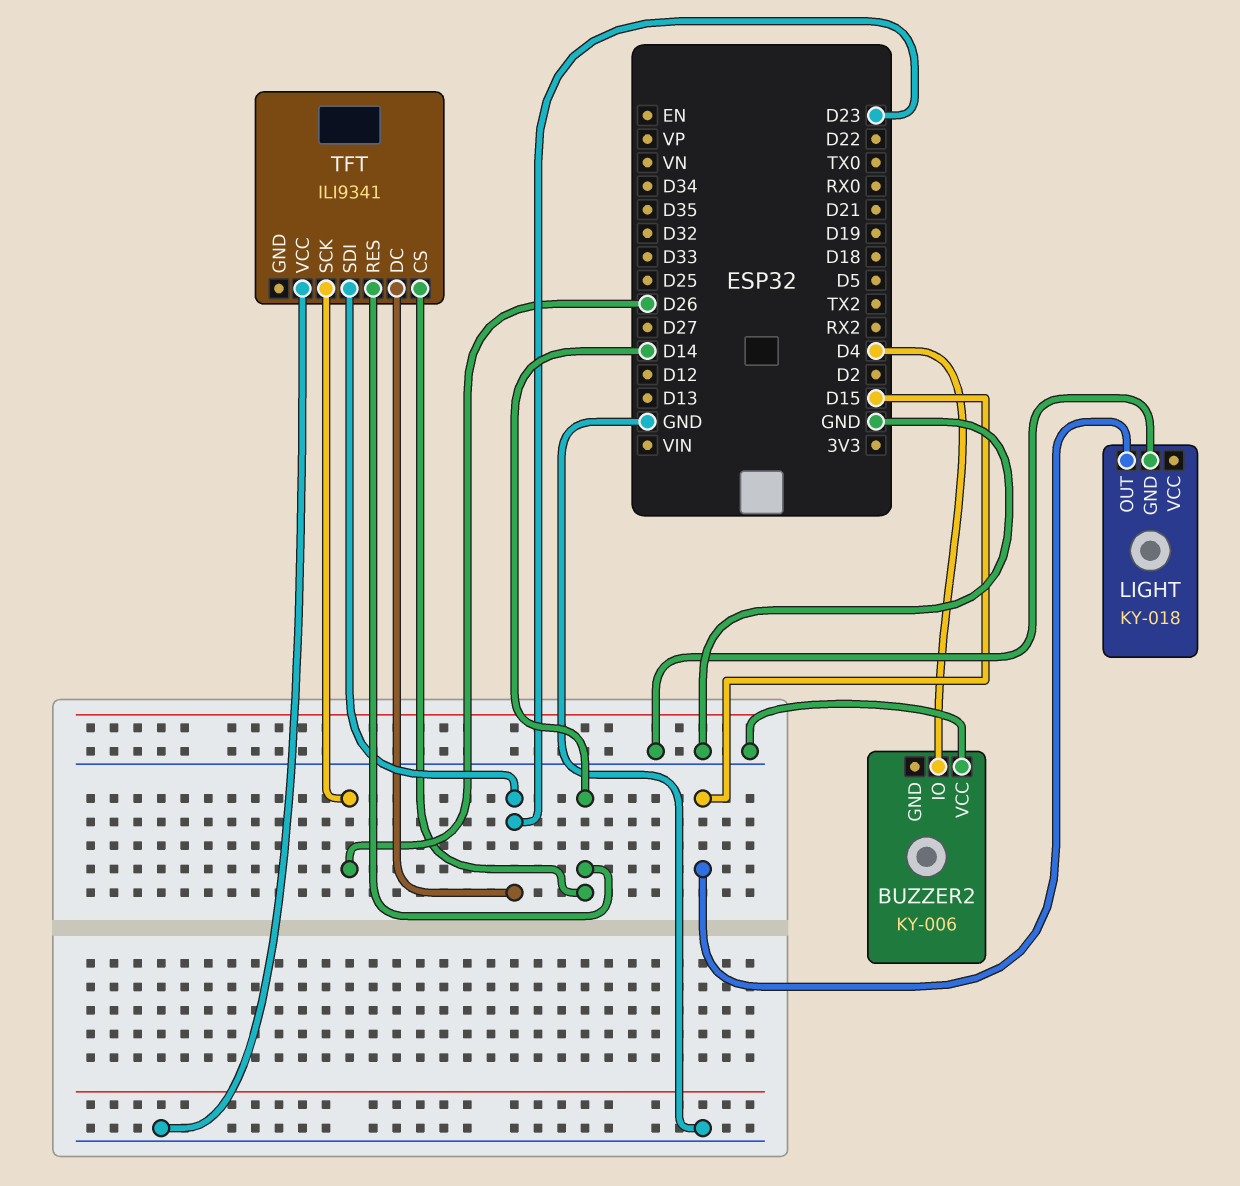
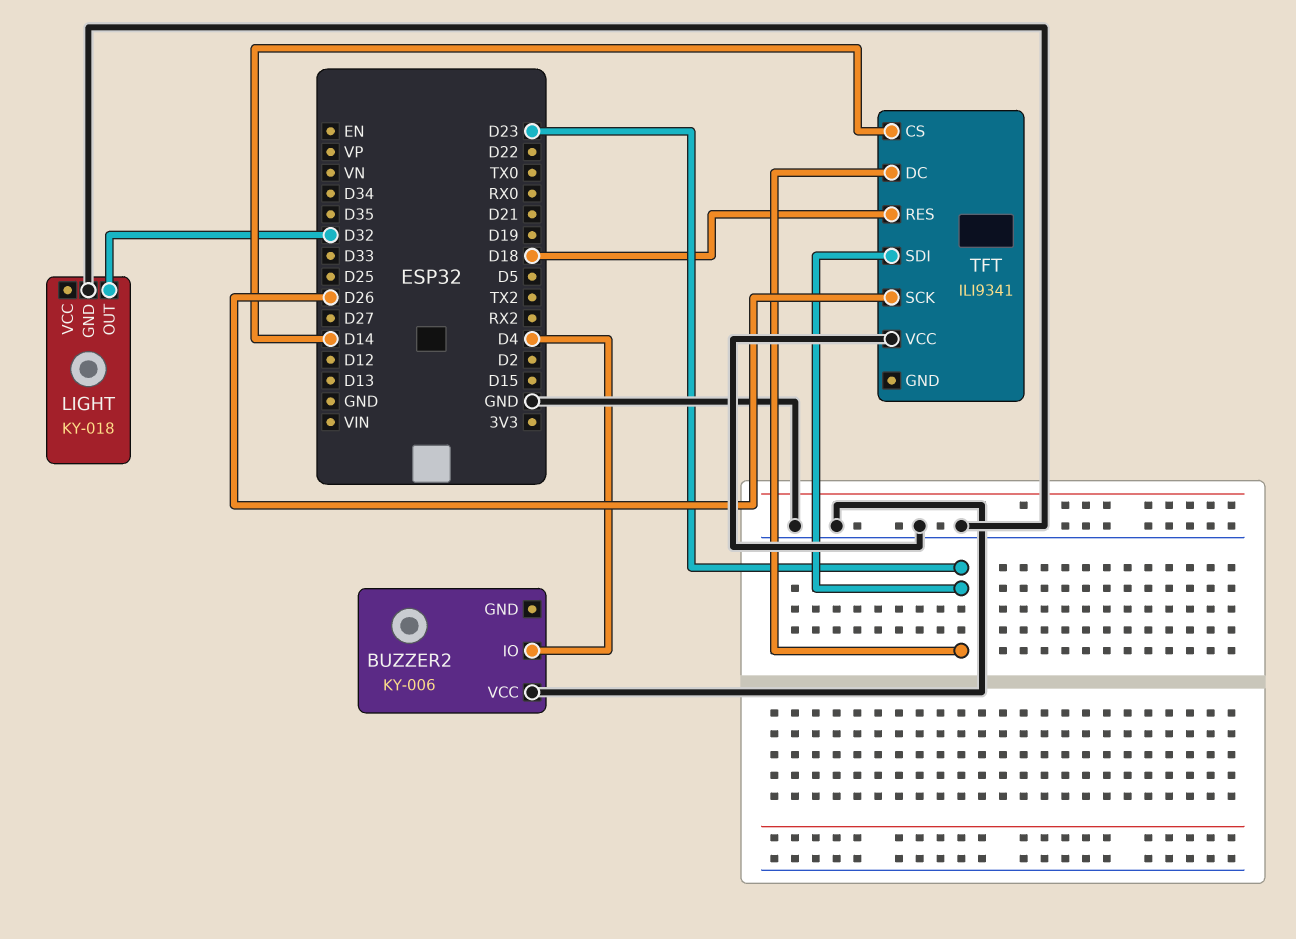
LIGHT pin OUT: D15 -> D32
TFT pin RES: D14 -> D18

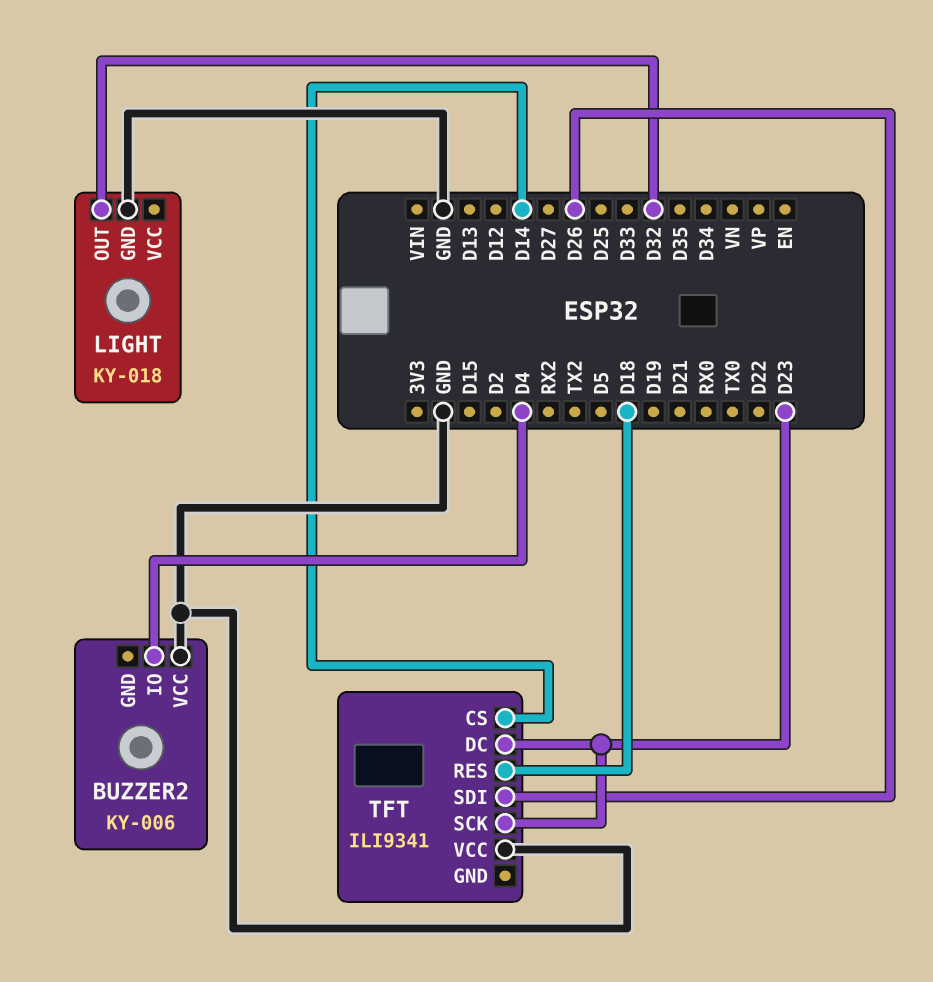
TFT pin SCK: D26 -> D23
TFT pin SDI: D23 -> D26

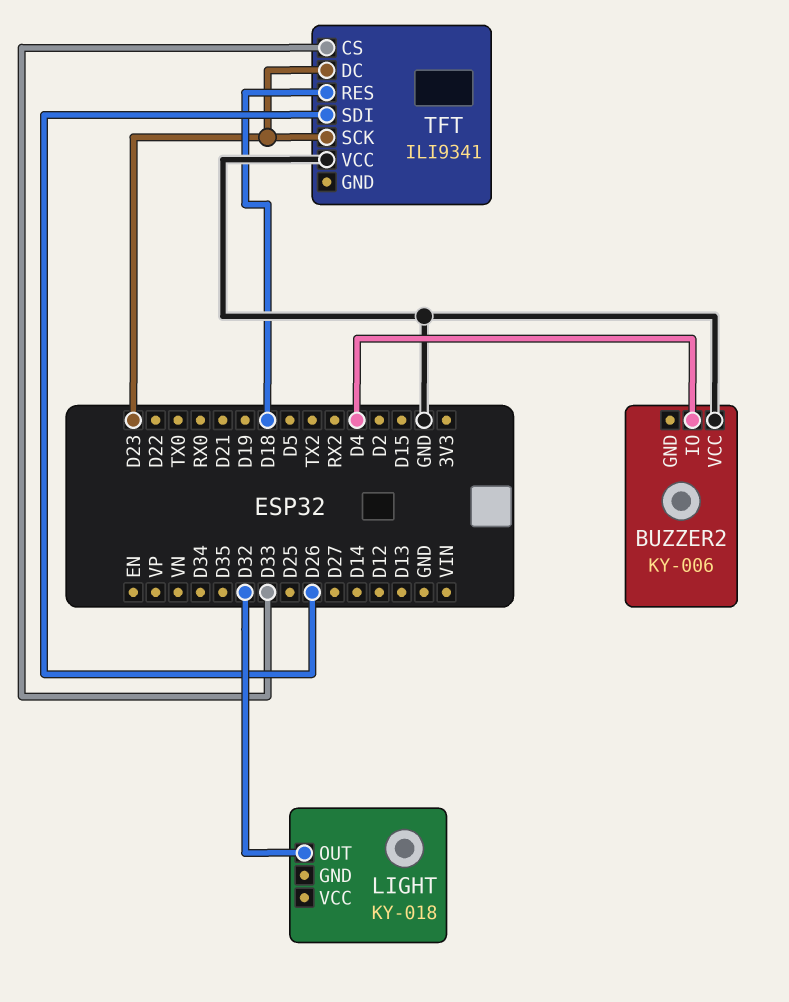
LIGHT pin GND: GND -> none
TFT pin CS: D14 -> D33

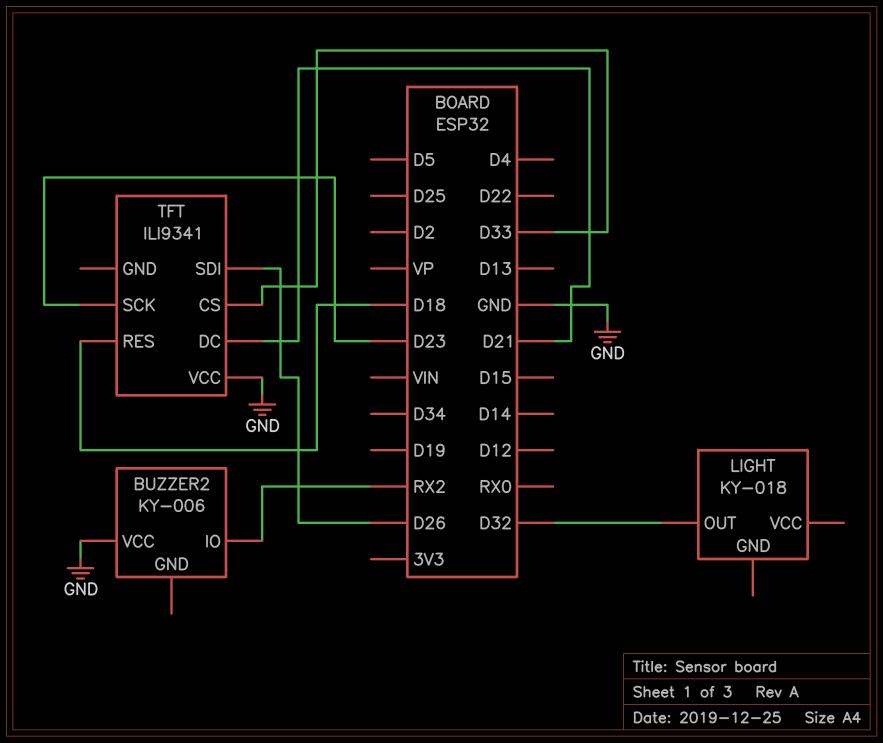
BUZZER2 pin IO: D4 -> RX2
TFT pin DC: D23 -> D21

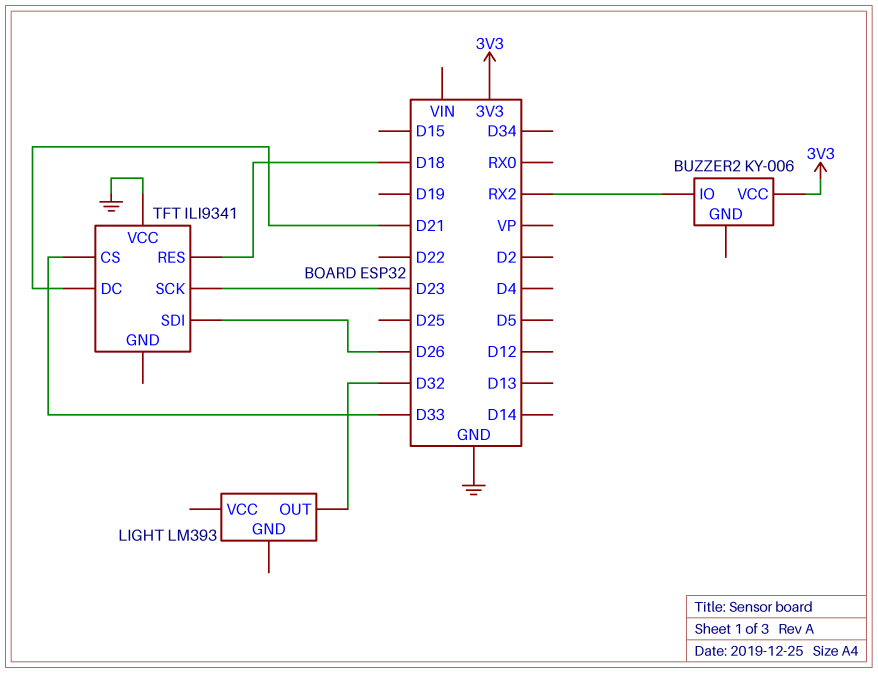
BUZZER2 pin VCC: GND -> 3V3
LIGHT: KY-018 -> LM393

